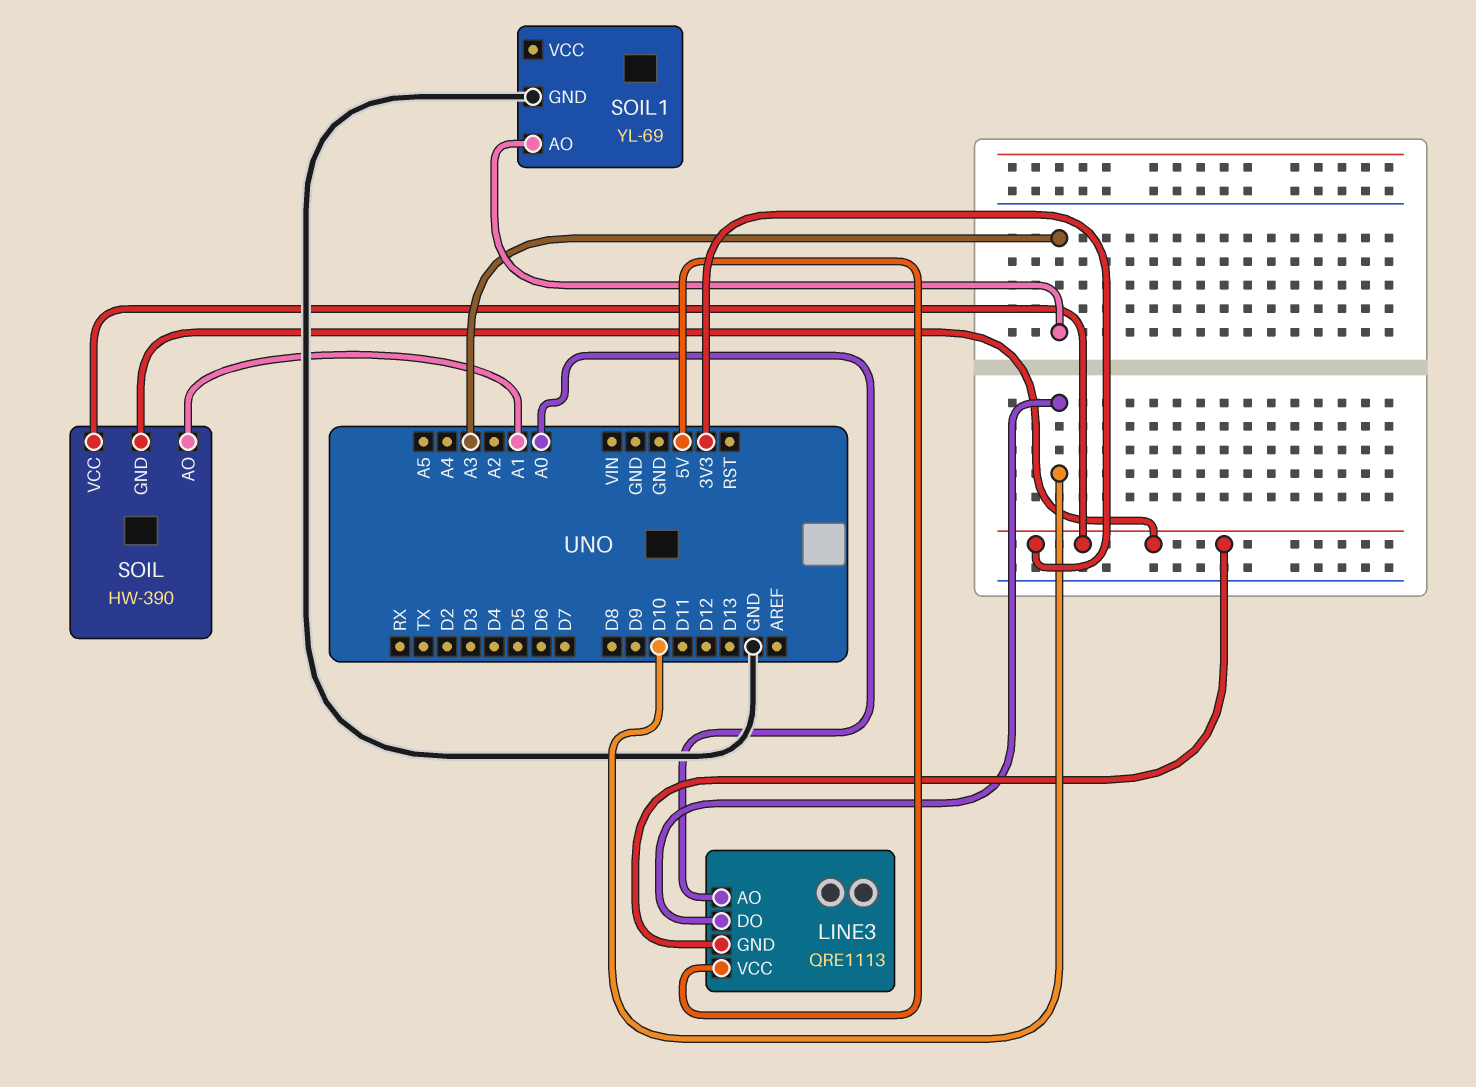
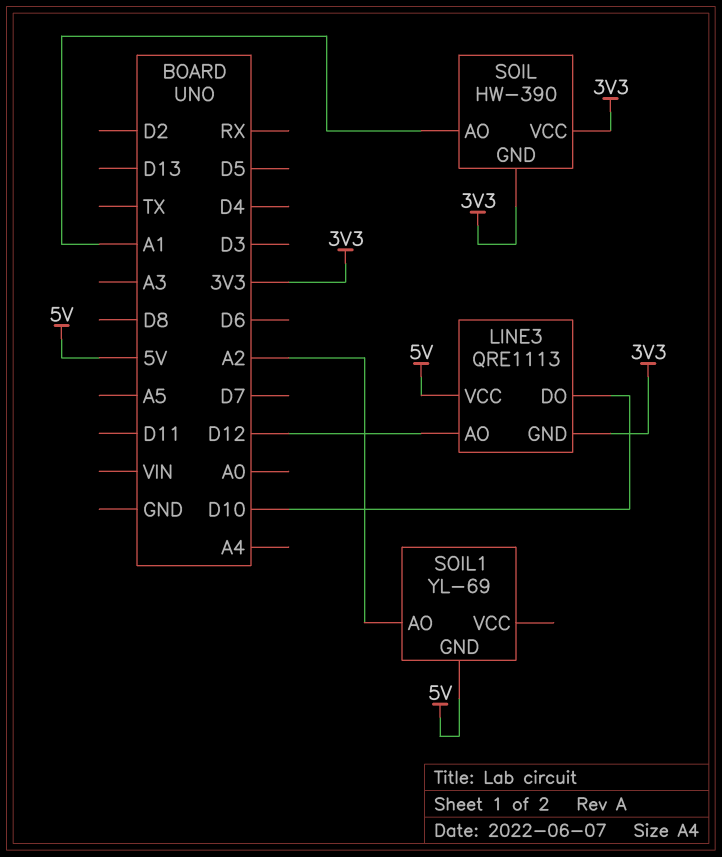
LINE3 pin AO: A0 -> D12
SOIL1 pin AO: A3 -> A2
SOIL1 pin GND: GND -> 5V

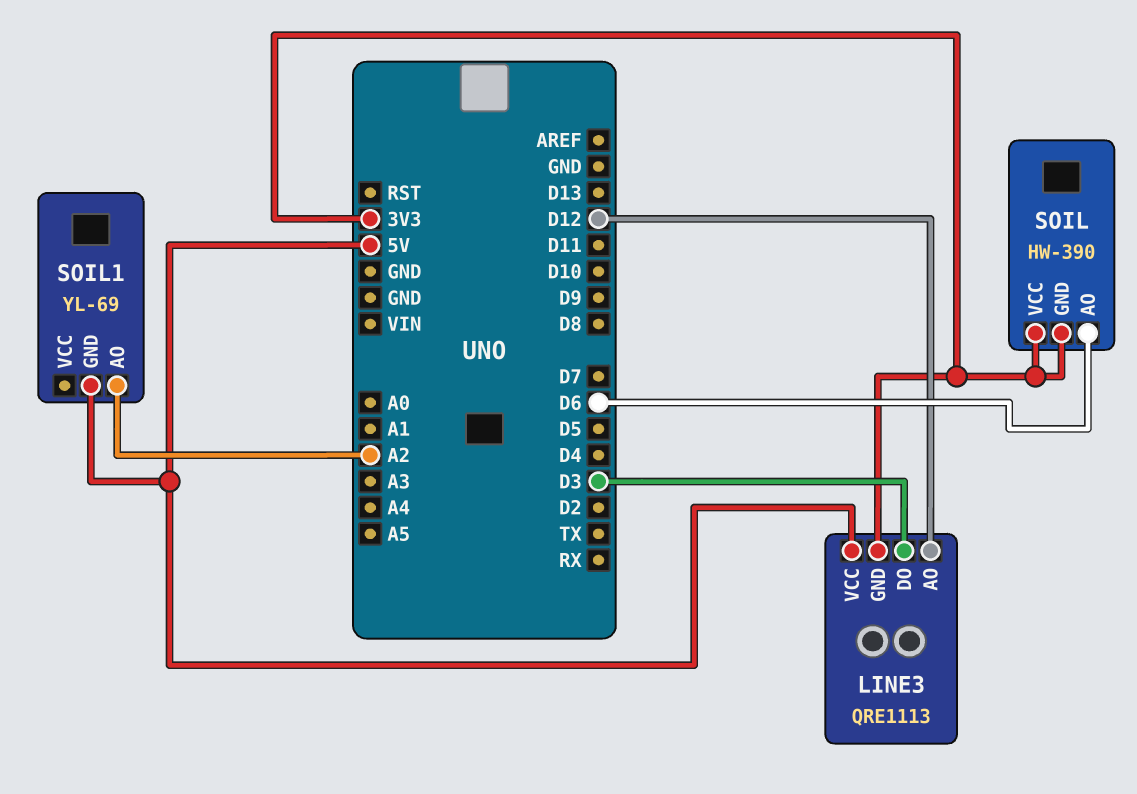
LINE3 pin DO: D10 -> D3
SOIL pin AO: A1 -> D6

